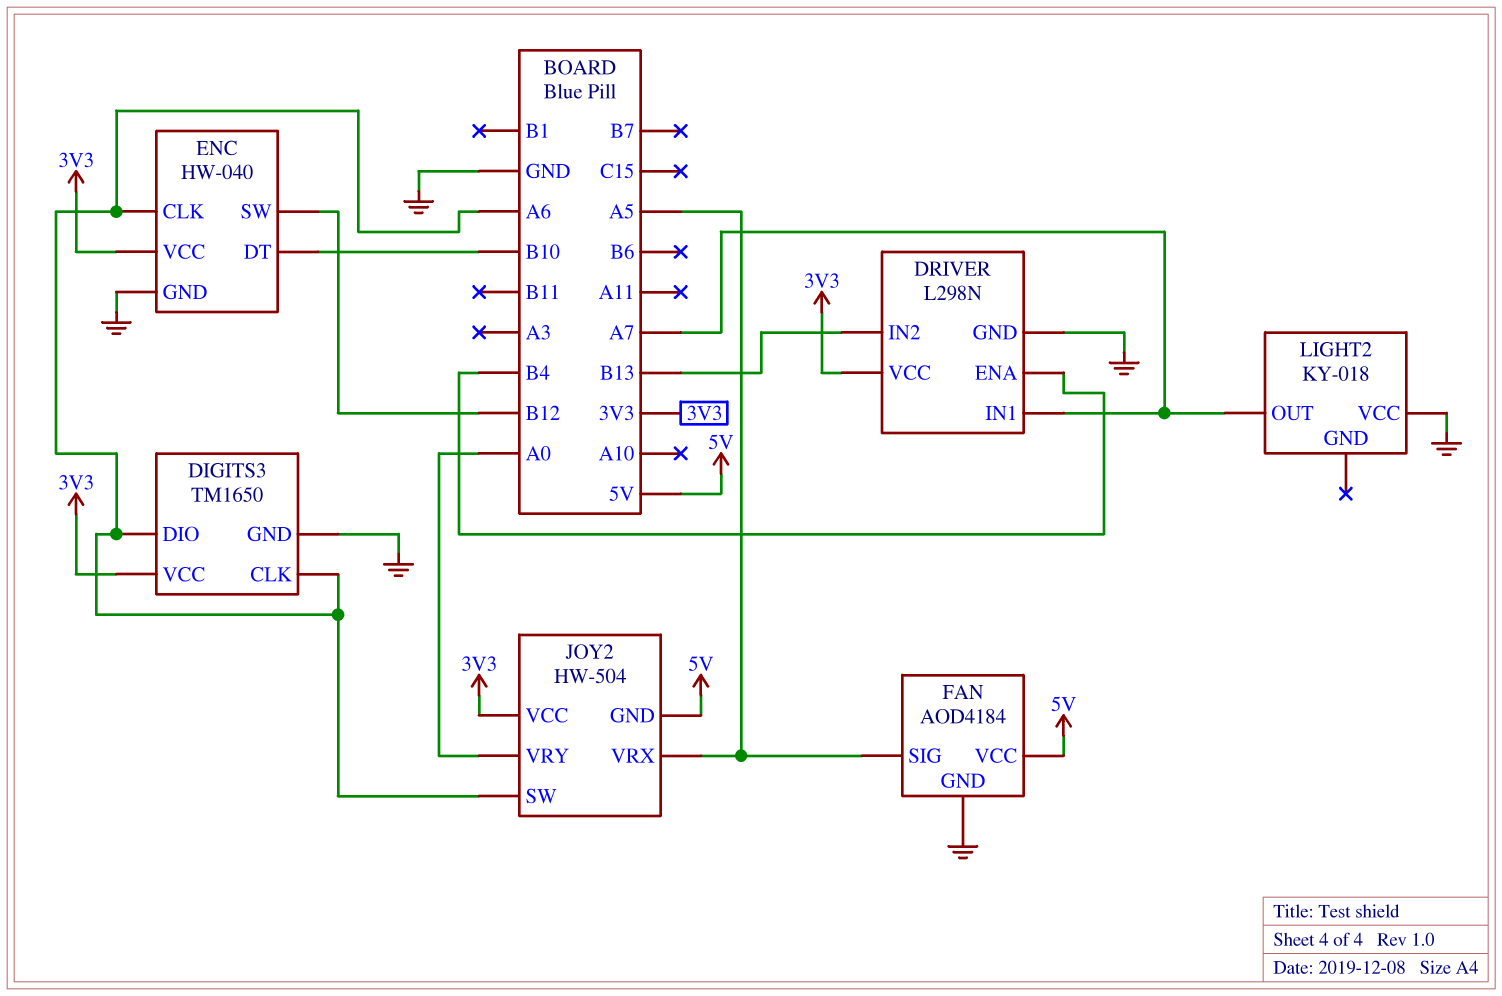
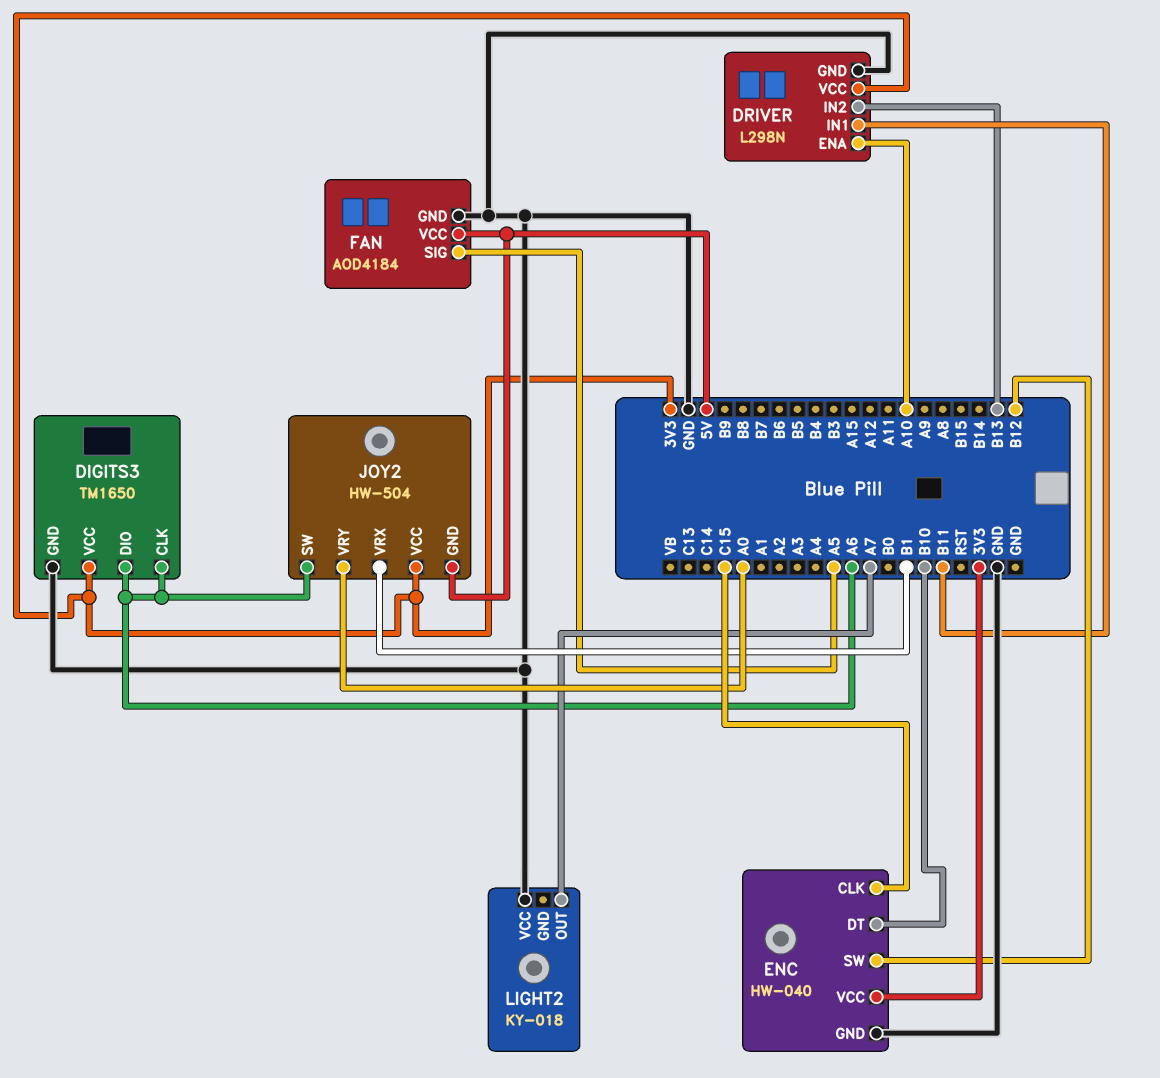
DRIVER pin ENA: B4 -> A10
DRIVER pin IN1: A7 -> B11
ENC pin CLK: A6 -> C15
JOY2 pin VRX: A5 -> B1

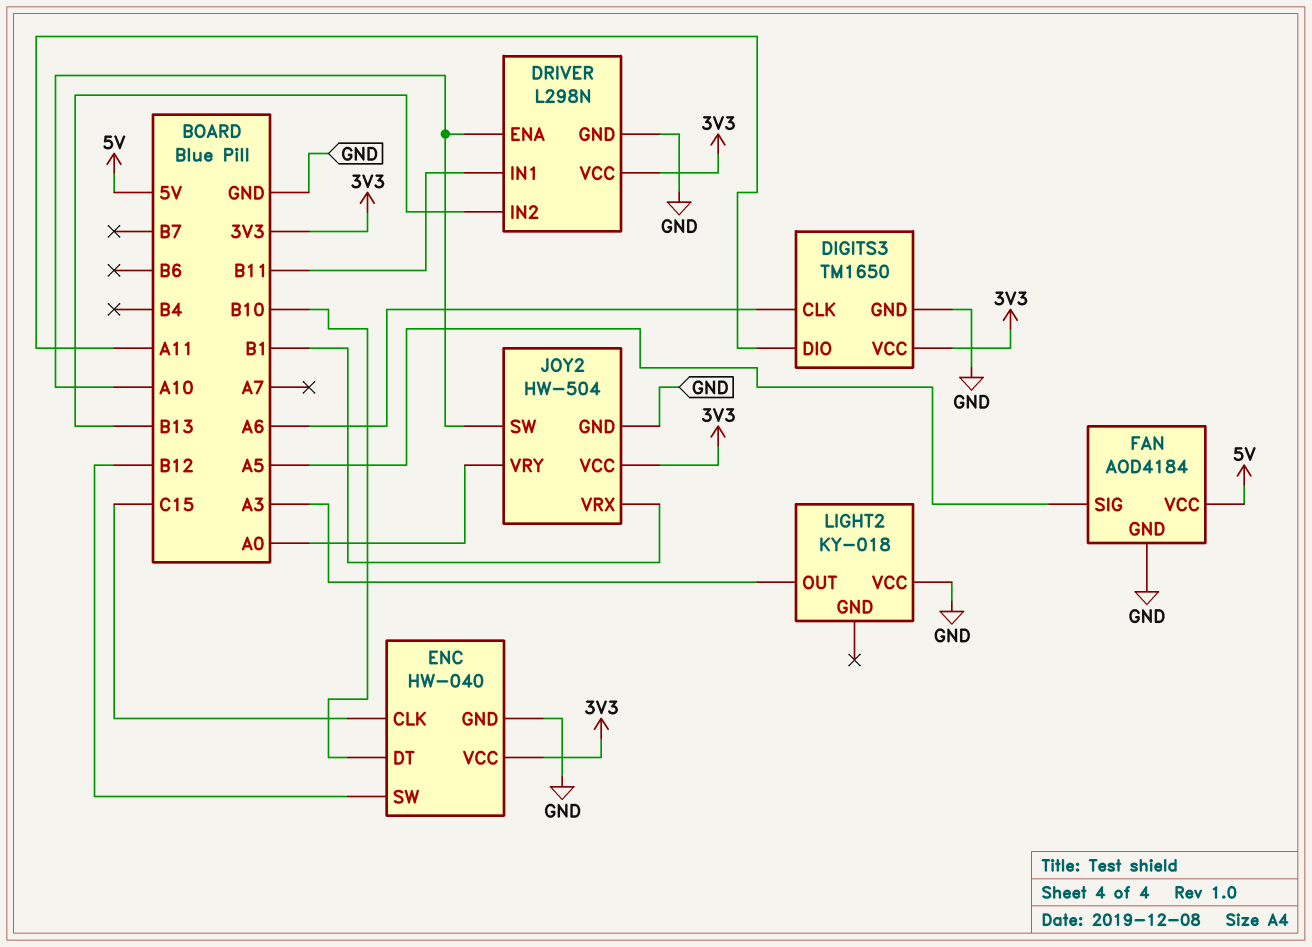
DIGITS3 pin DIO: A6 -> A11
JOY2 pin GND: 5V -> GND
JOY2 pin SW: A6 -> A10
LIGHT2 pin OUT: A7 -> A3

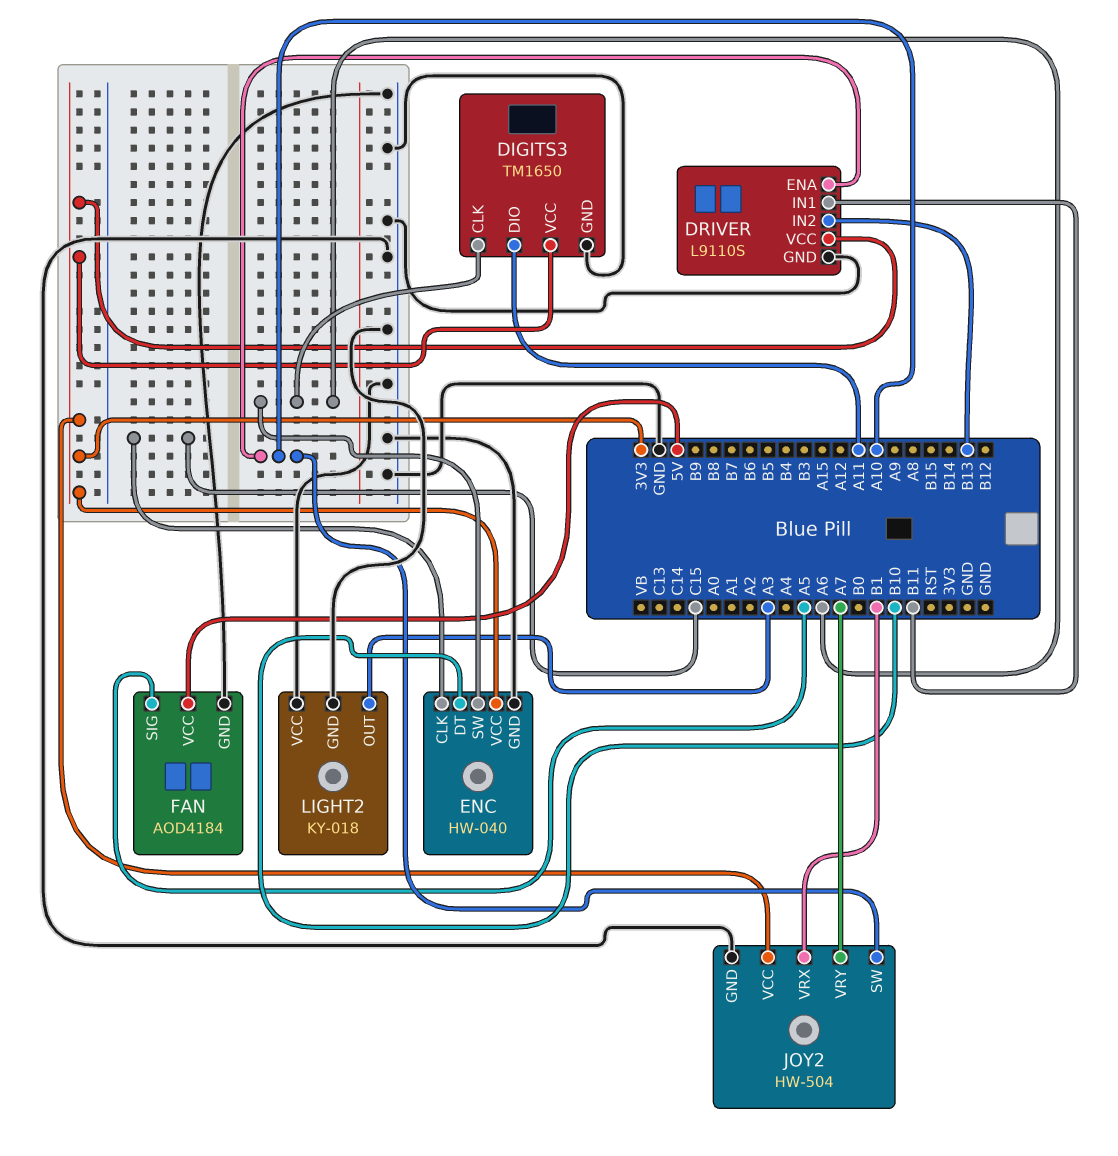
DRIVER: L298N -> L9110S
ENC pin SW: B12 -> A6
JOY2 pin VRY: A0 -> A7
LIGHT2 pin GND: none -> GND

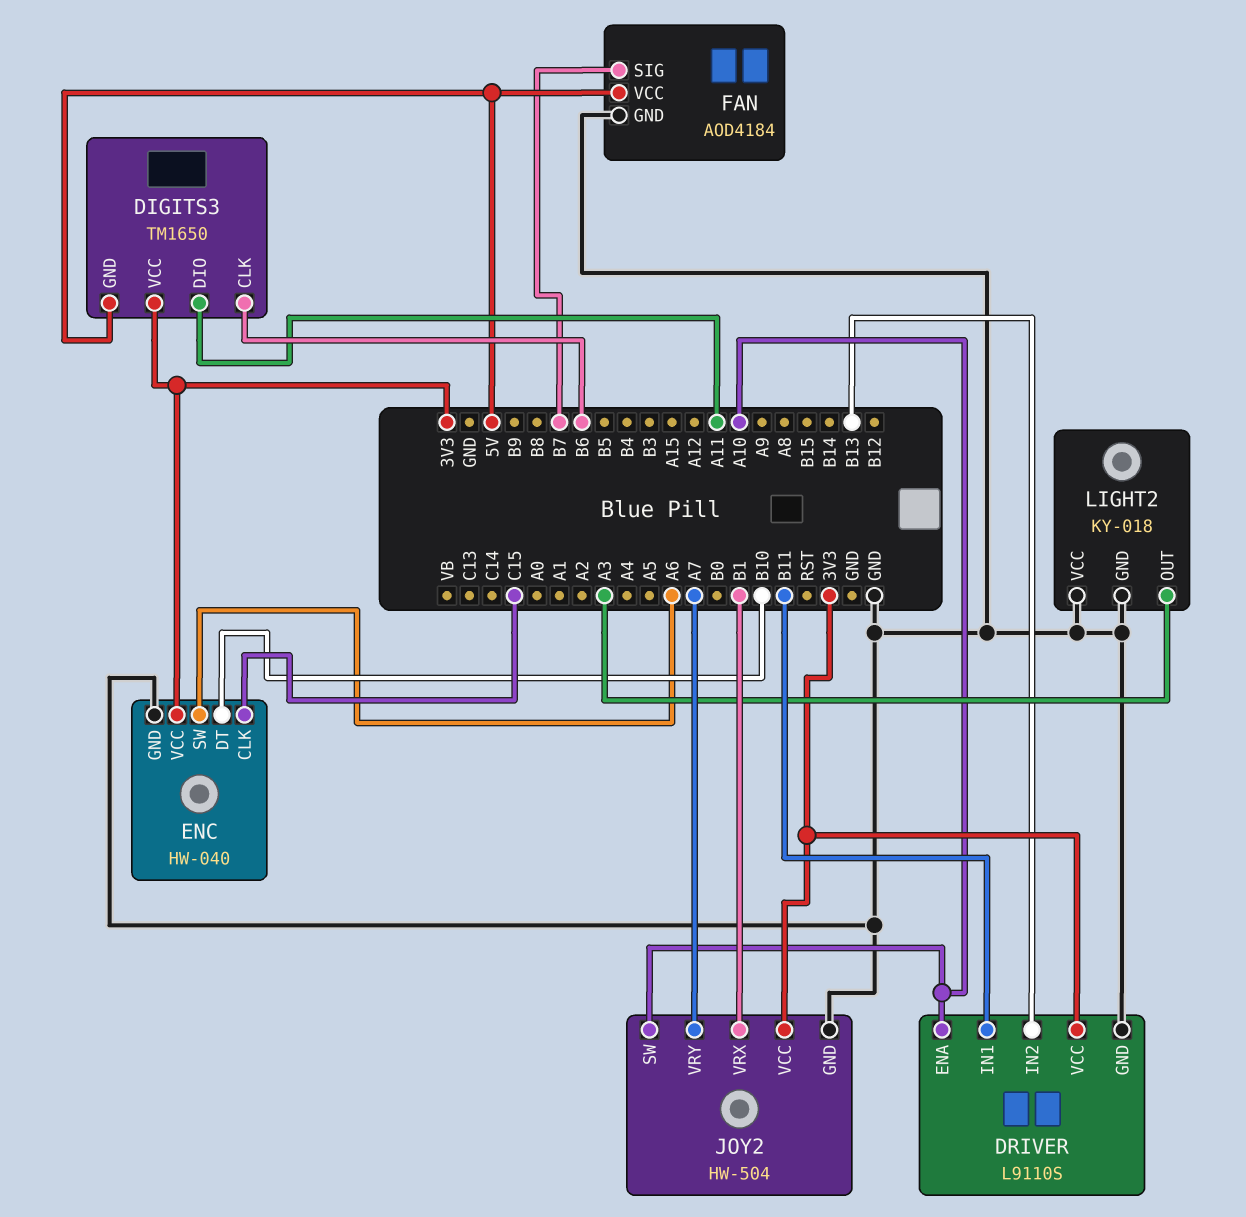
DIGITS3 pin CLK: A6 -> B6
DIGITS3 pin GND: GND -> 5V
FAN pin SIG: A5 -> B7

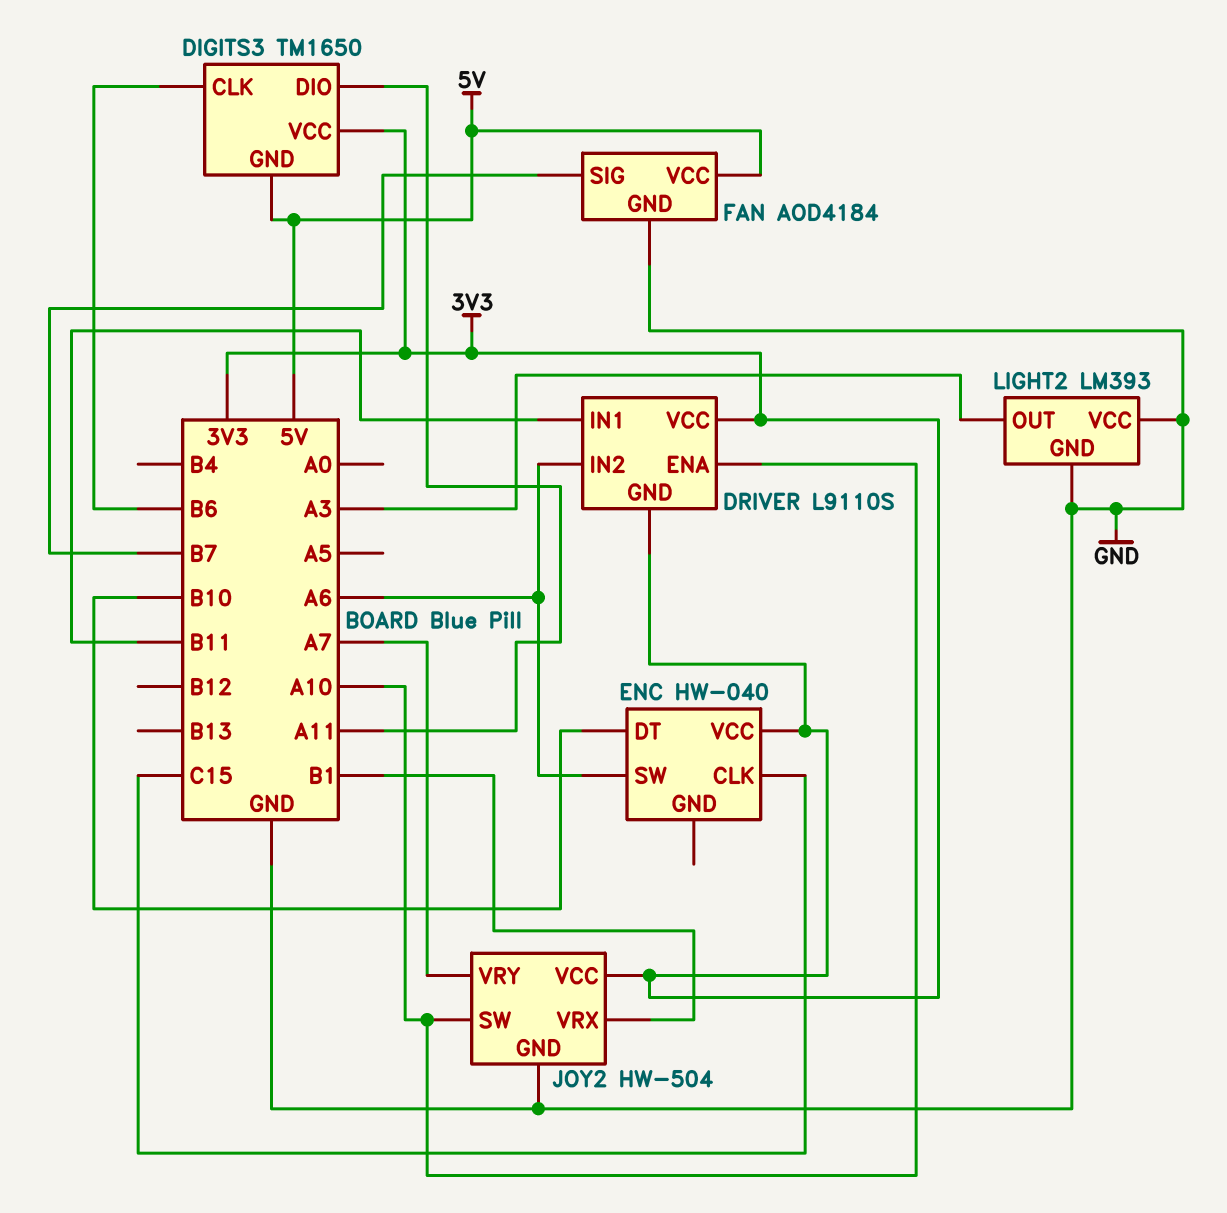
DRIVER pin GND: GND -> 3V3
DRIVER pin IN2: B13 -> A6
ENC pin GND: GND -> none
LIGHT2: KY-018 -> LM393

